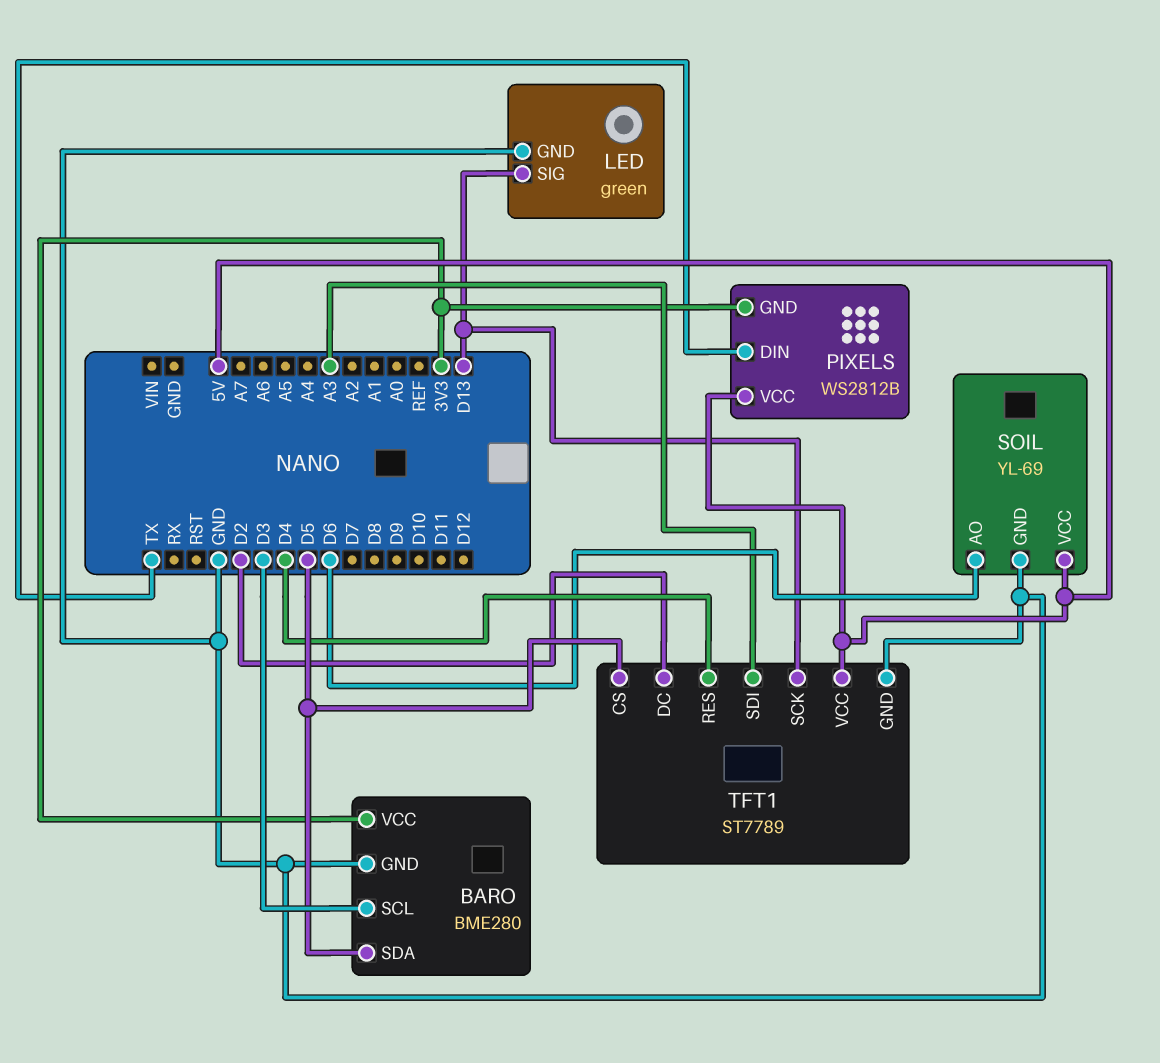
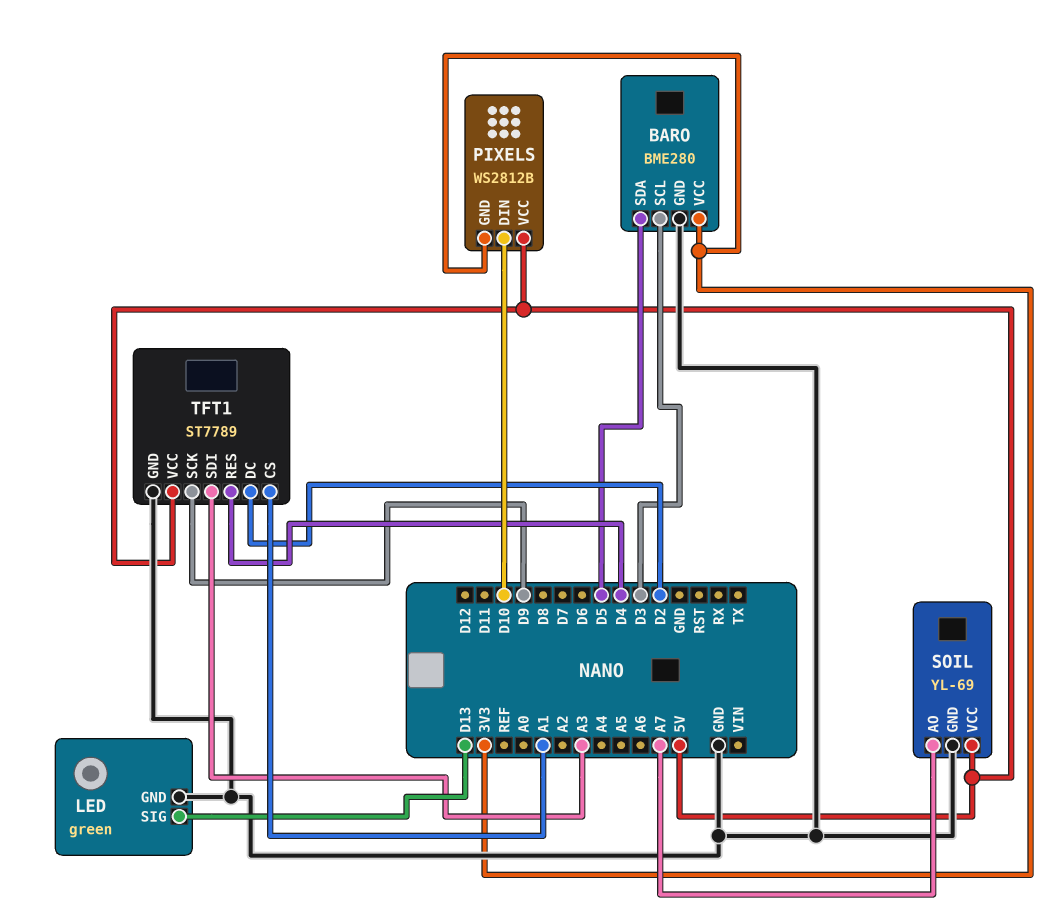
PIXELS pin DIN: TX -> D10
SOIL pin AO: D6 -> A7
TFT1 pin CS: D5 -> A1
TFT1 pin SCK: D13 -> D9

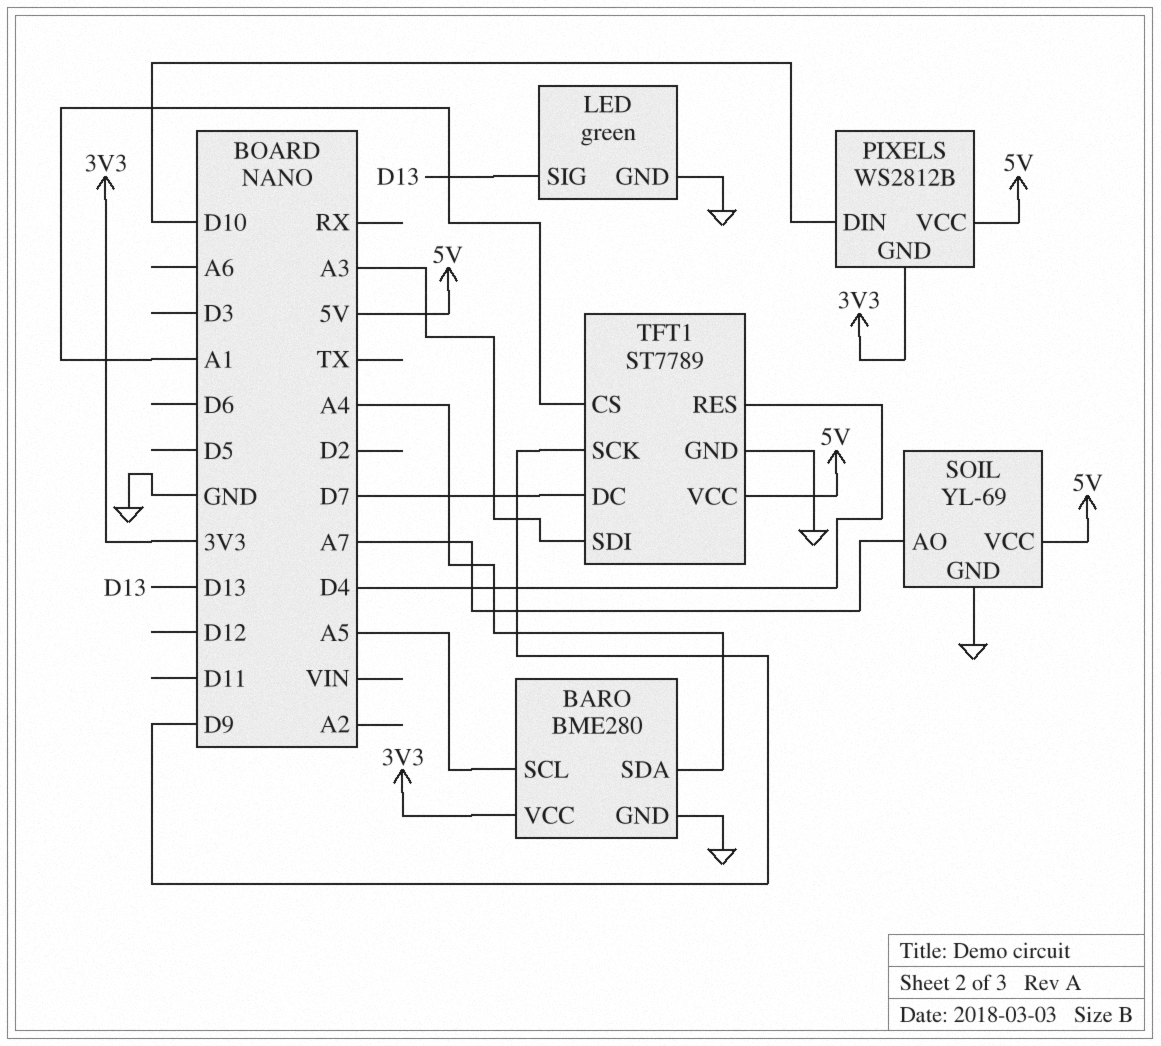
BARO pin SCL: D3 -> A5
BARO pin SDA: D5 -> A4
TFT1 pin DC: D2 -> D7

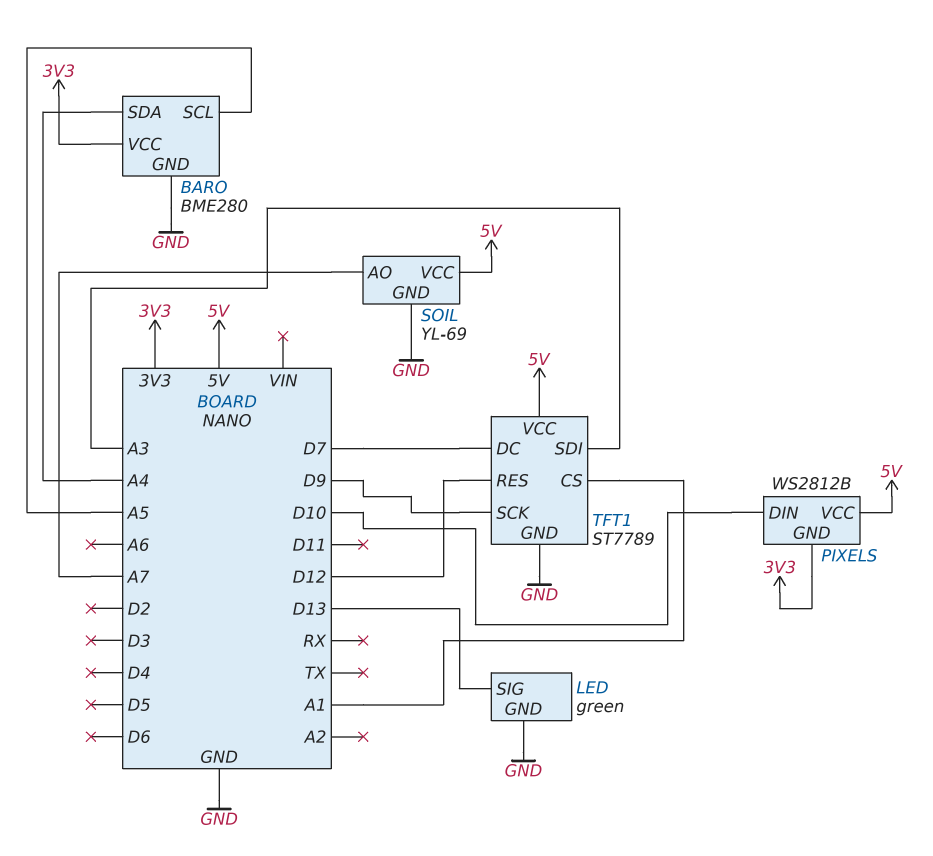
TFT1 pin RES: D4 -> D12

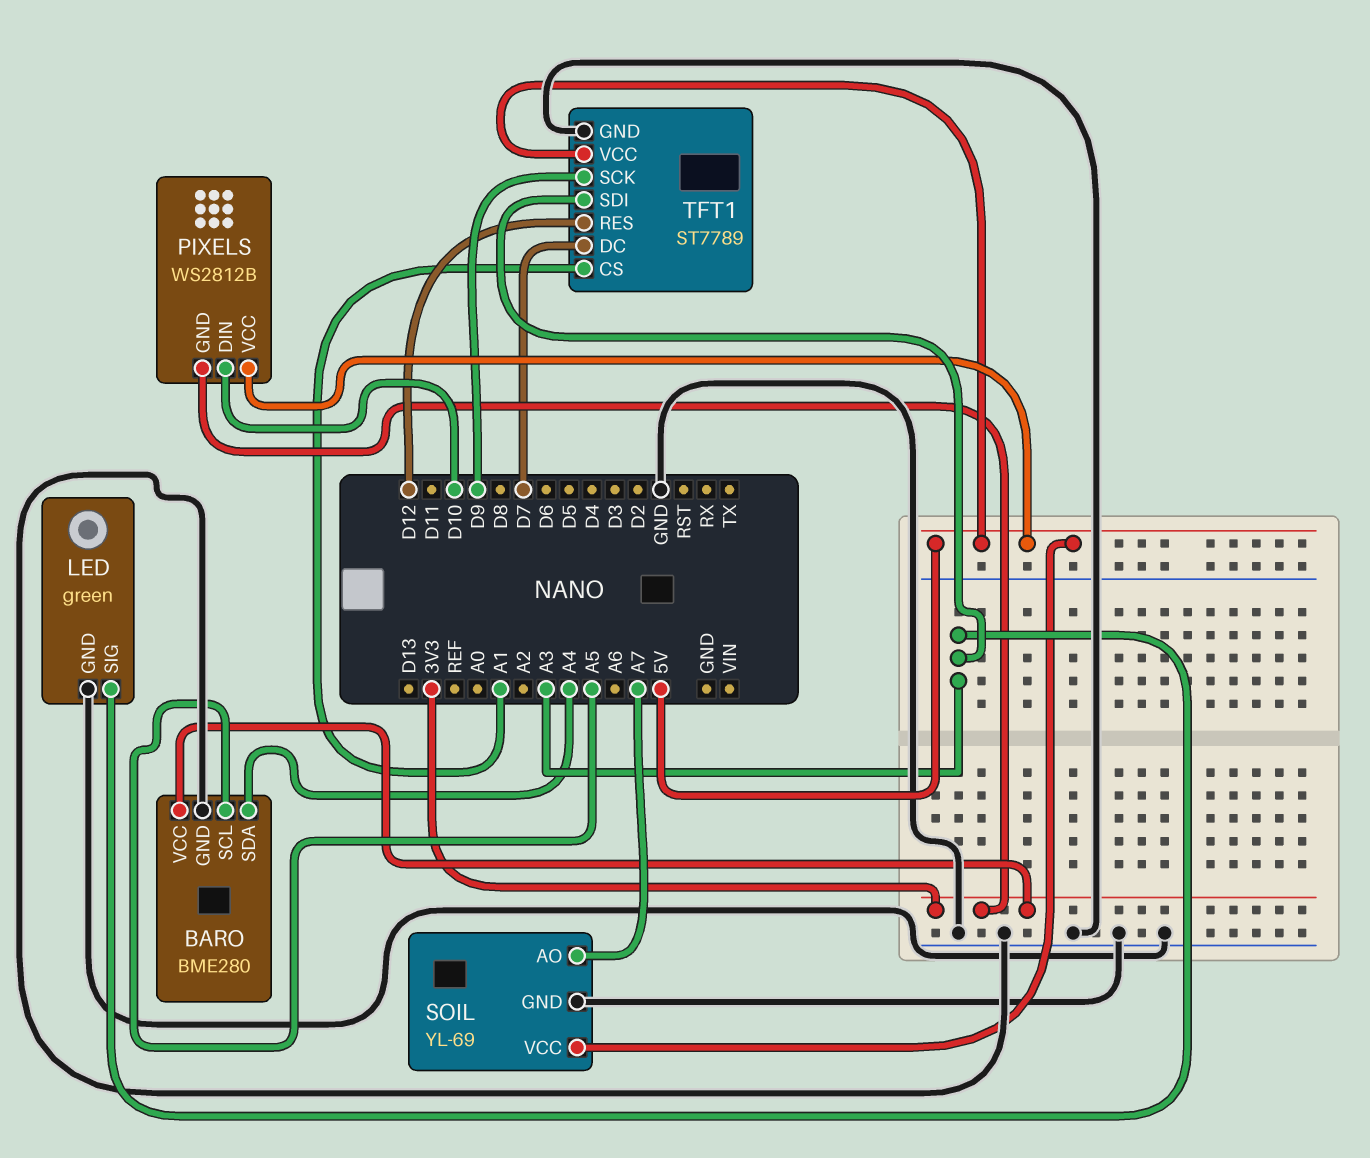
LED pin SIG: D13 -> A3

